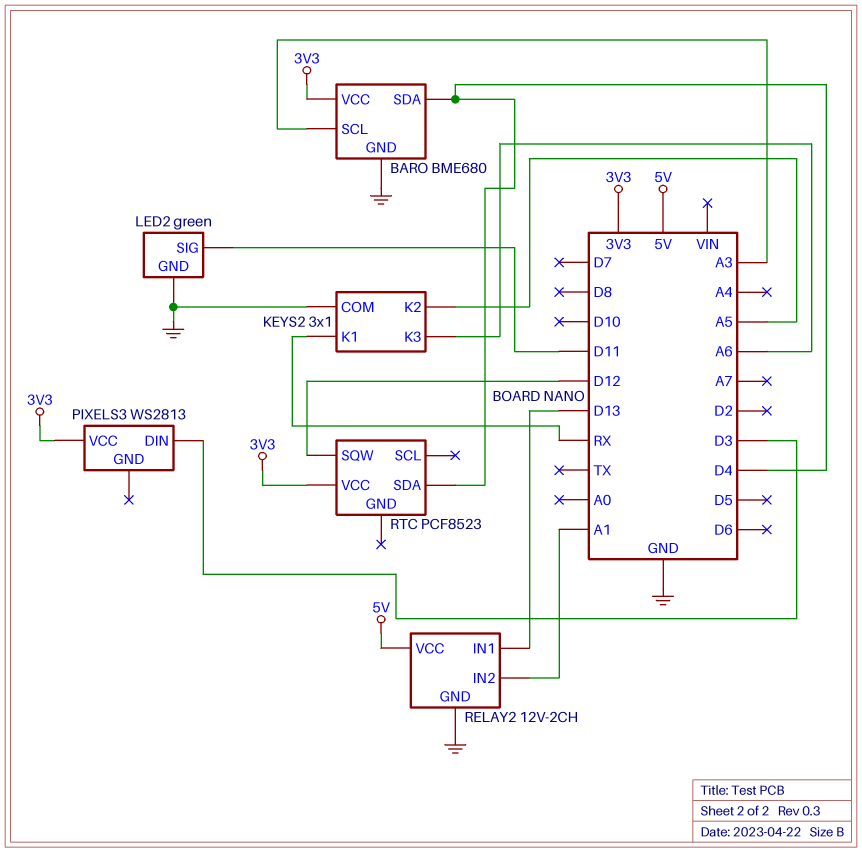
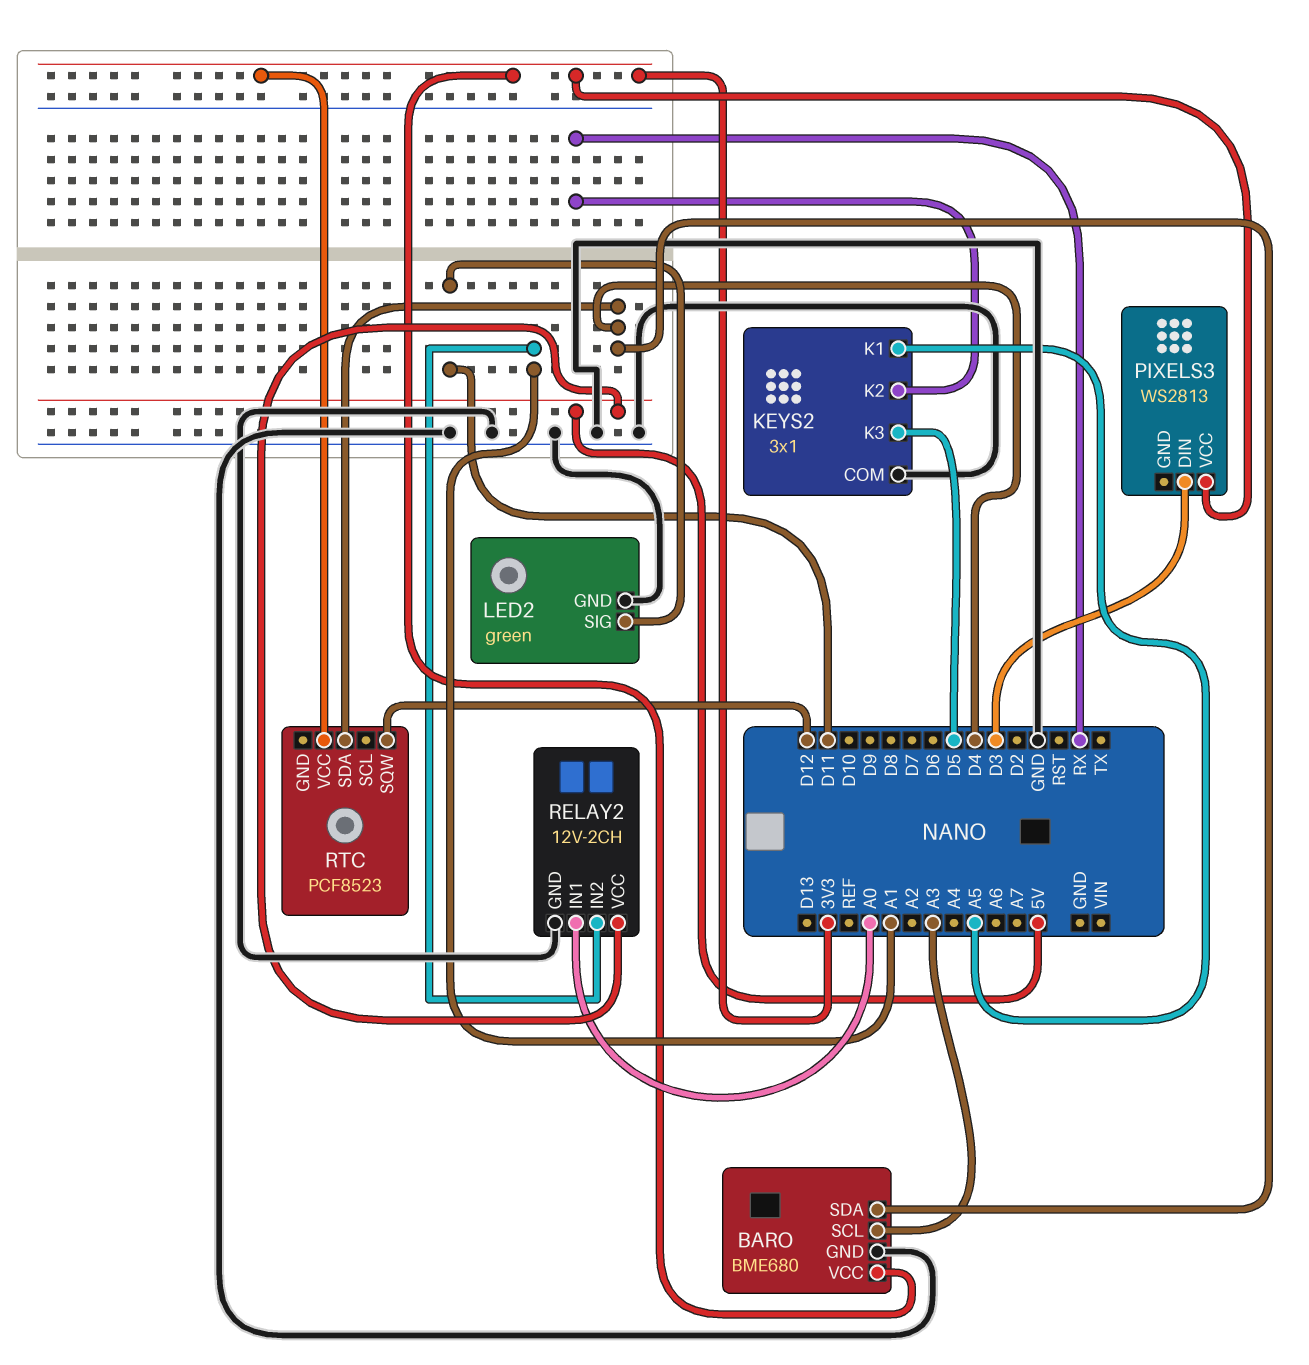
KEYS2 pin K1: RX -> A5
KEYS2 pin K2: A5 -> RX
KEYS2 pin K3: A6 -> D5
RELAY2 pin IN1: D13 -> A0

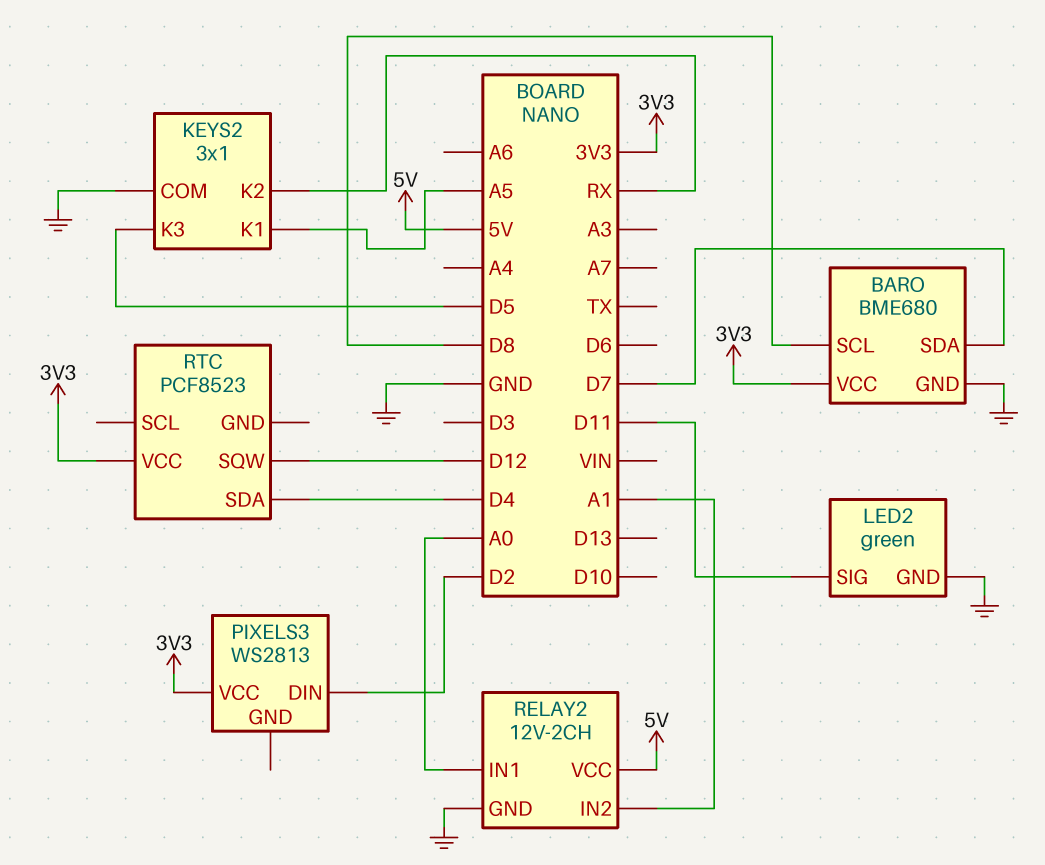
BARO pin SCL: A3 -> D8
BARO pin SDA: D4 -> D7
PIXELS3 pin DIN: D3 -> D2

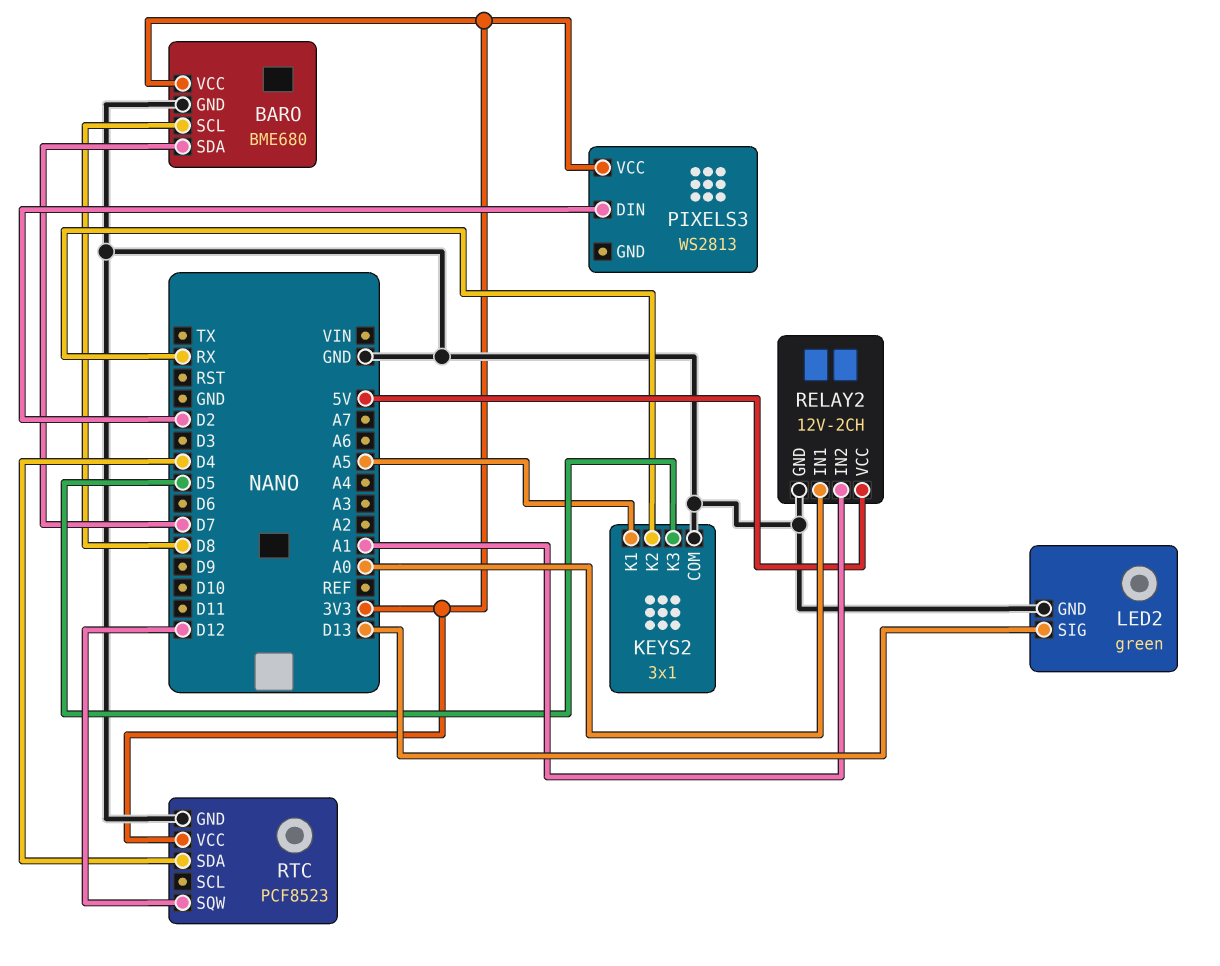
LED2 pin SIG: D11 -> D13
RTC pin GND: none -> GND

